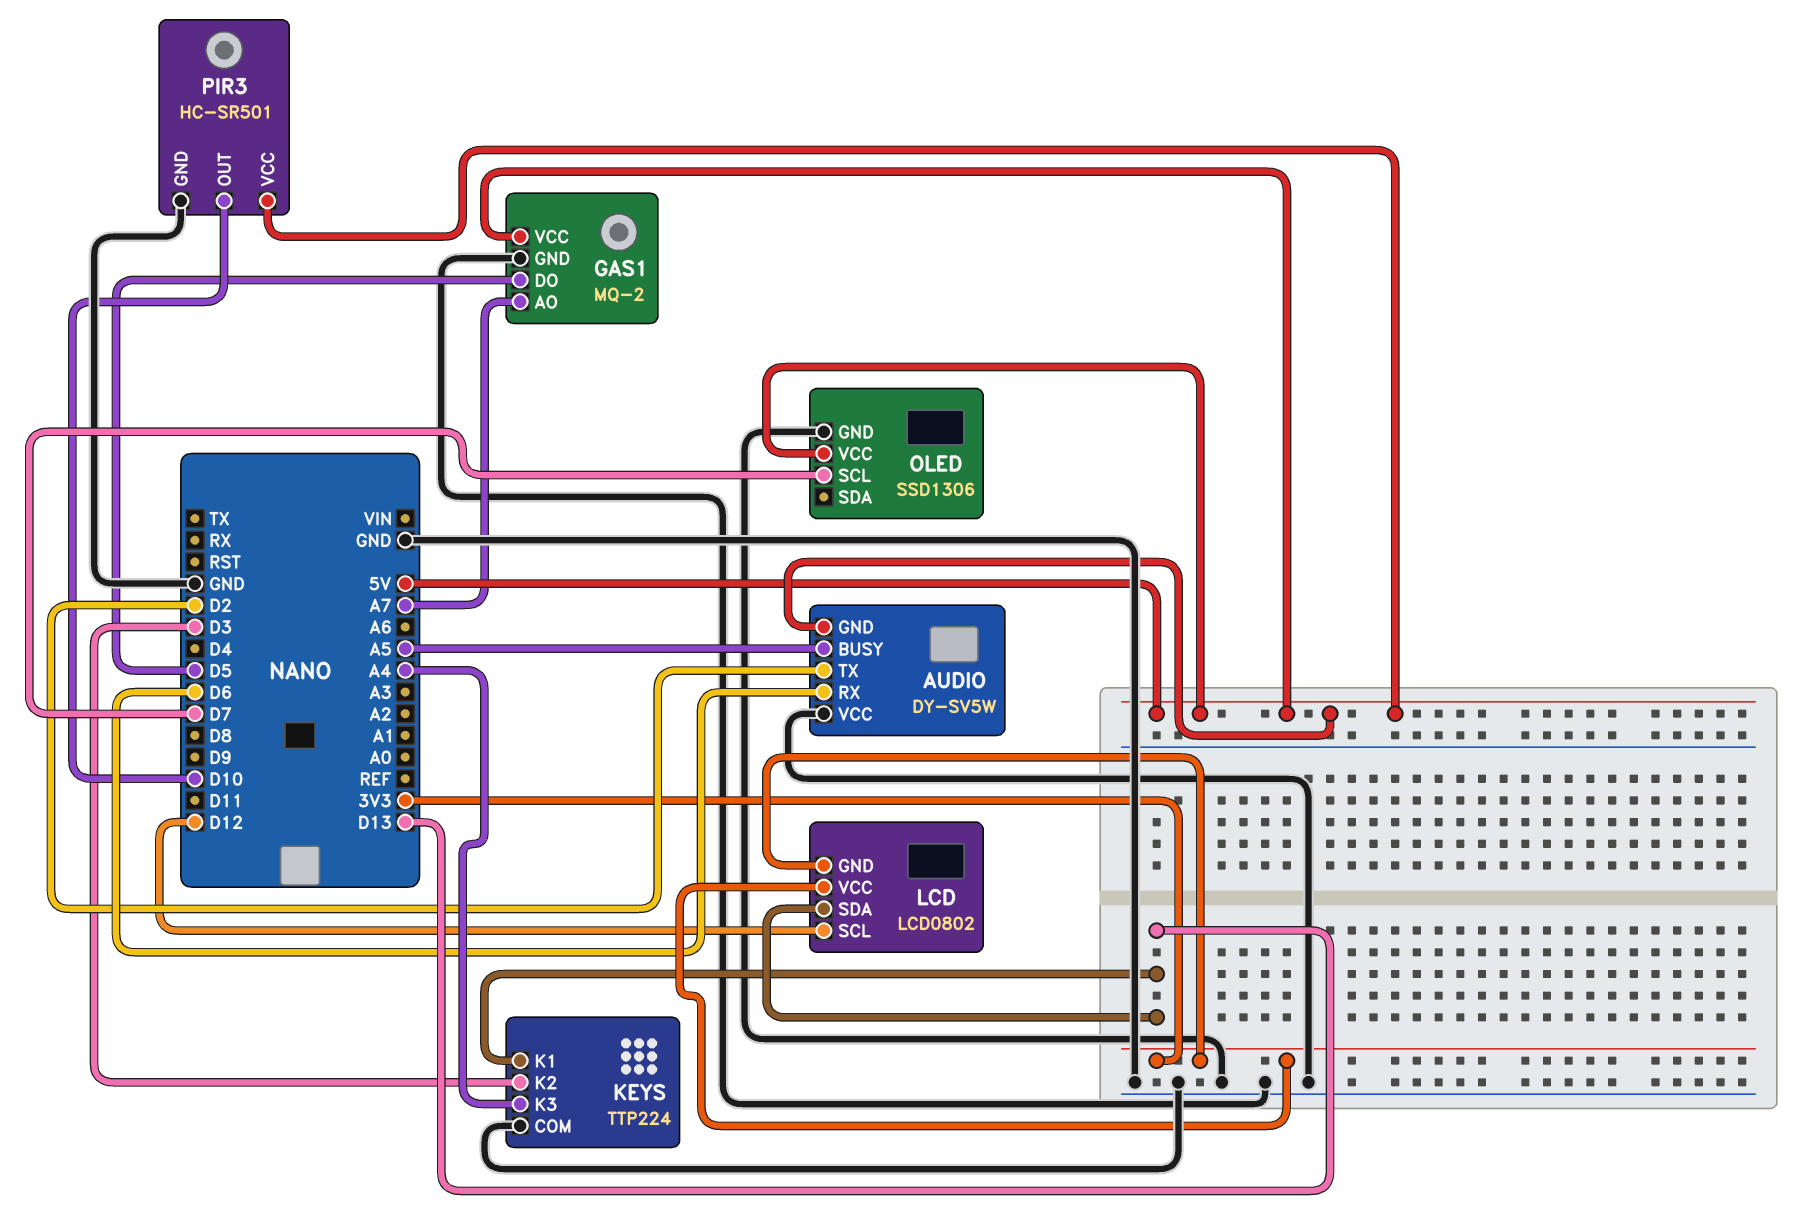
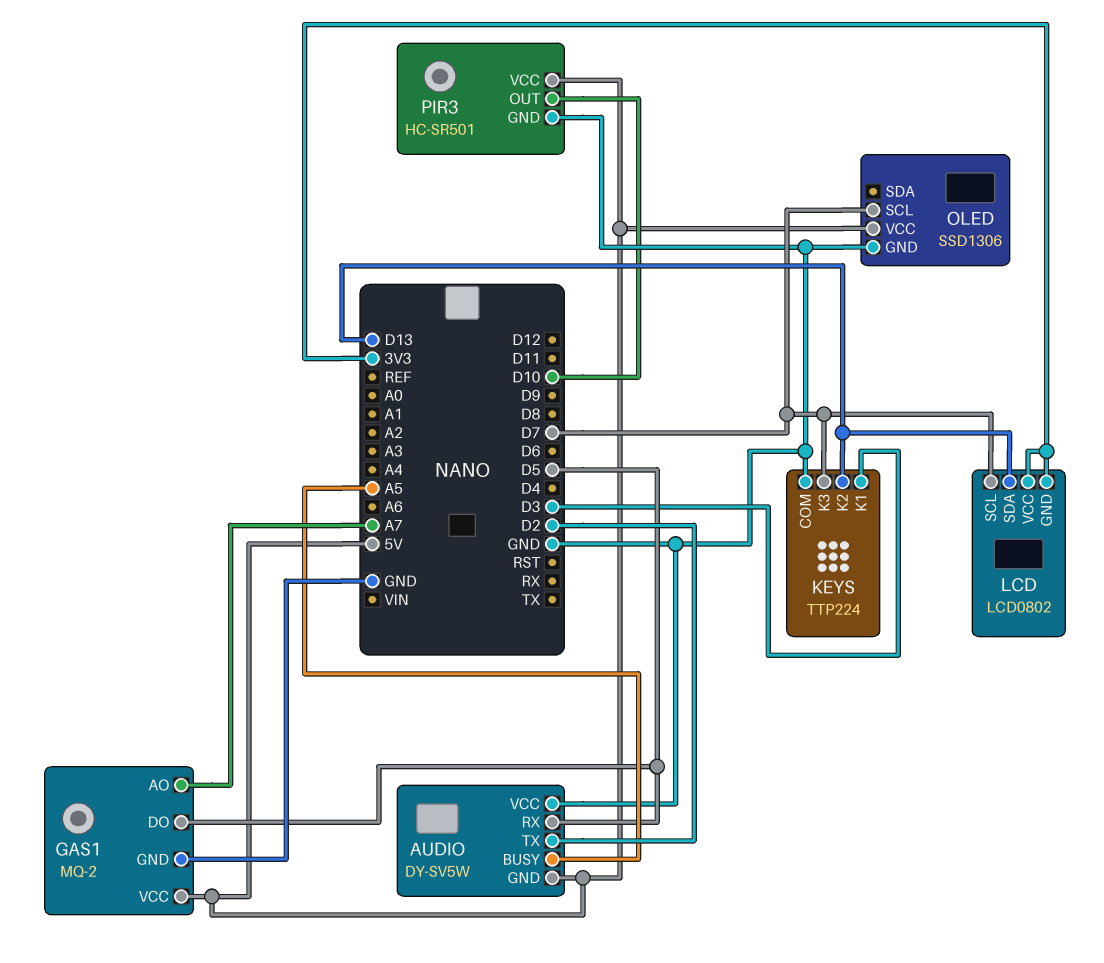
AUDIO pin RX: D6 -> D5
KEYS pin K1: D13 -> D3
KEYS pin K2: D3 -> D13
KEYS pin K3: A4 -> D7
LCD pin SCL: D12 -> D7

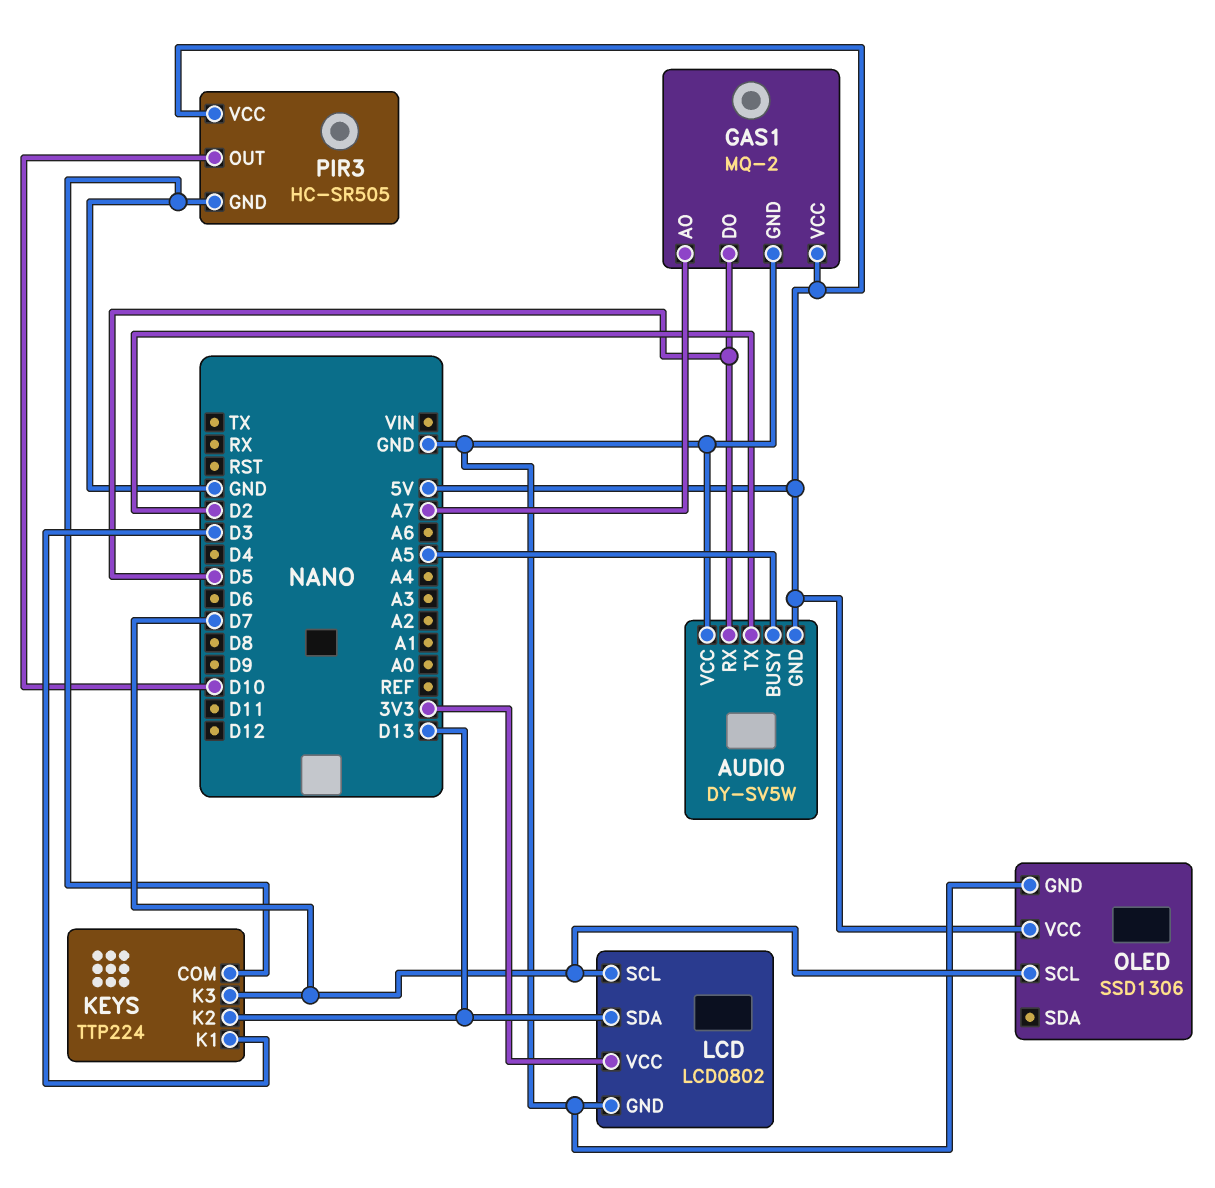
LCD pin GND: 3V3 -> GND
PIR3: HC-SR501 -> HC-SR505

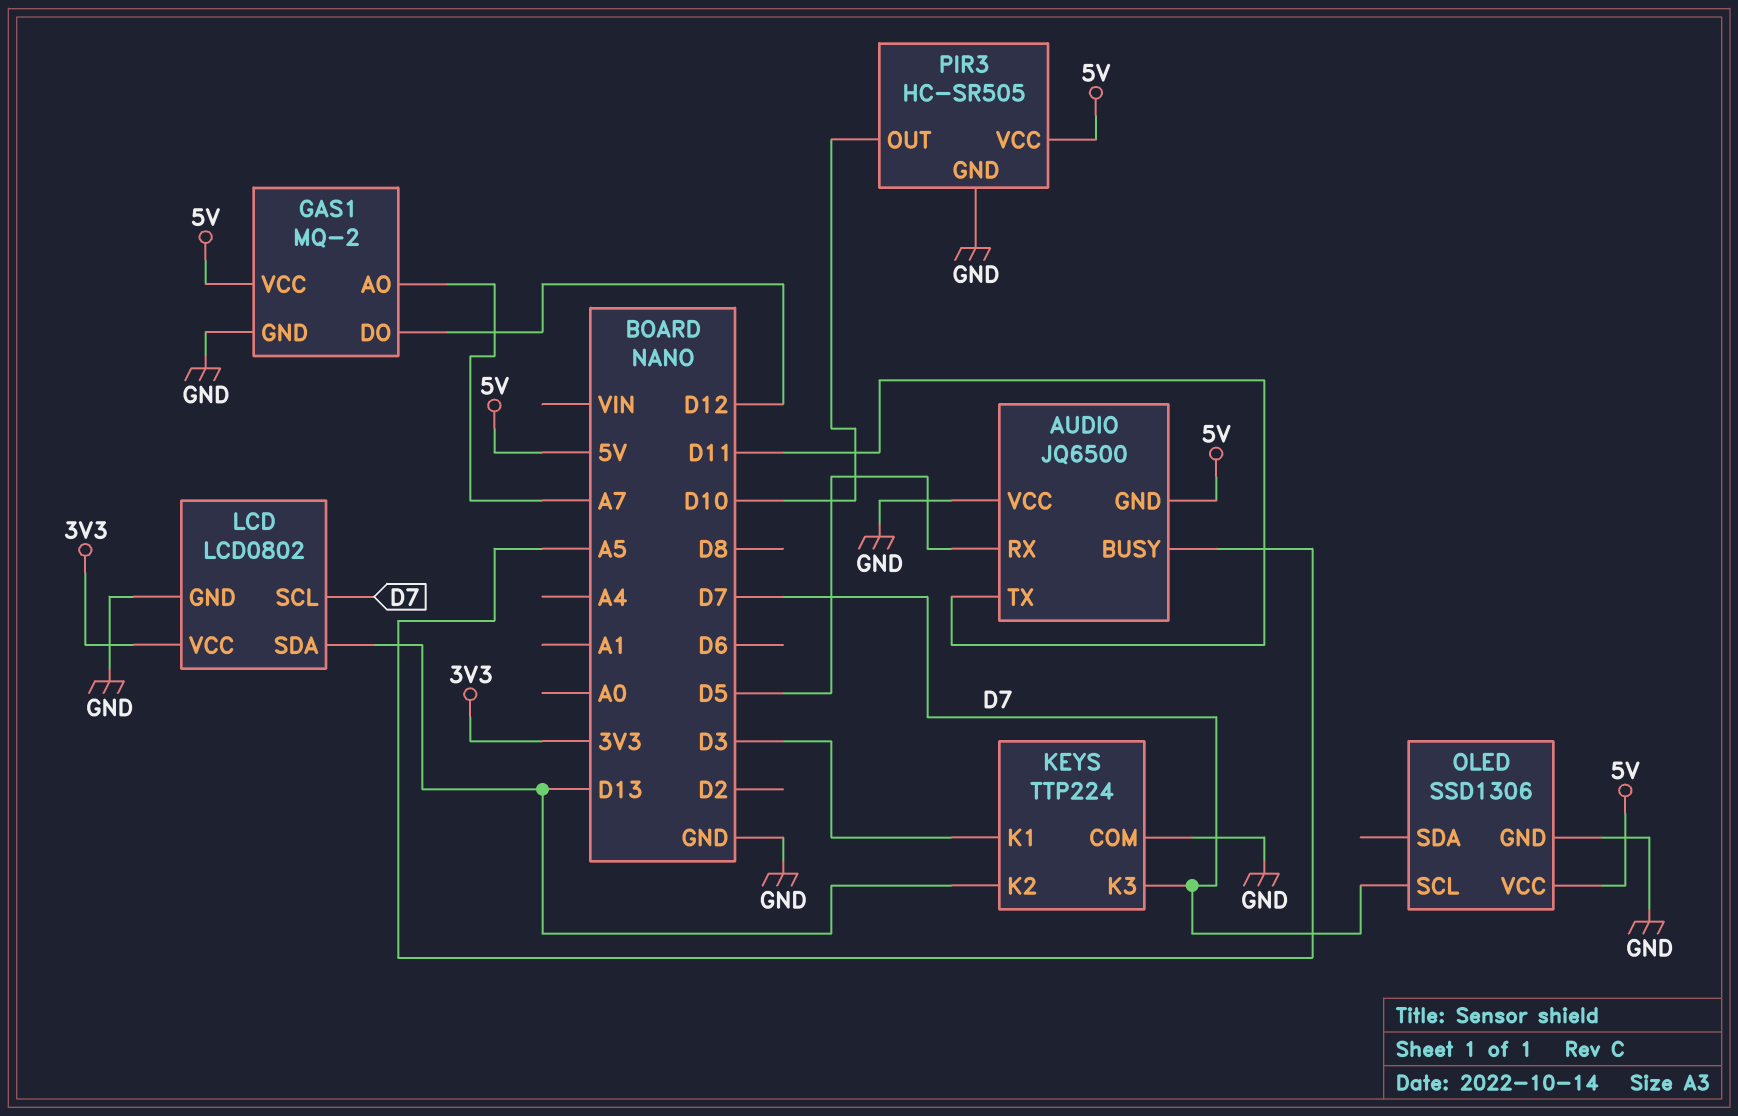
AUDIO: DY-SV5W -> JQ6500
AUDIO pin TX: D2 -> D11
GAS1 pin DO: D5 -> D12

